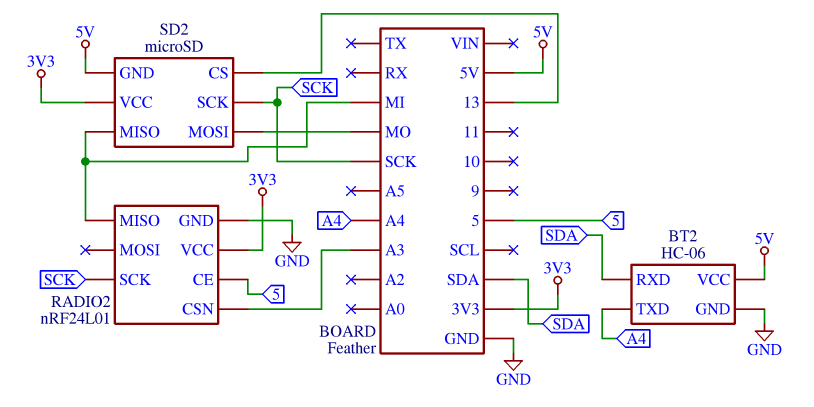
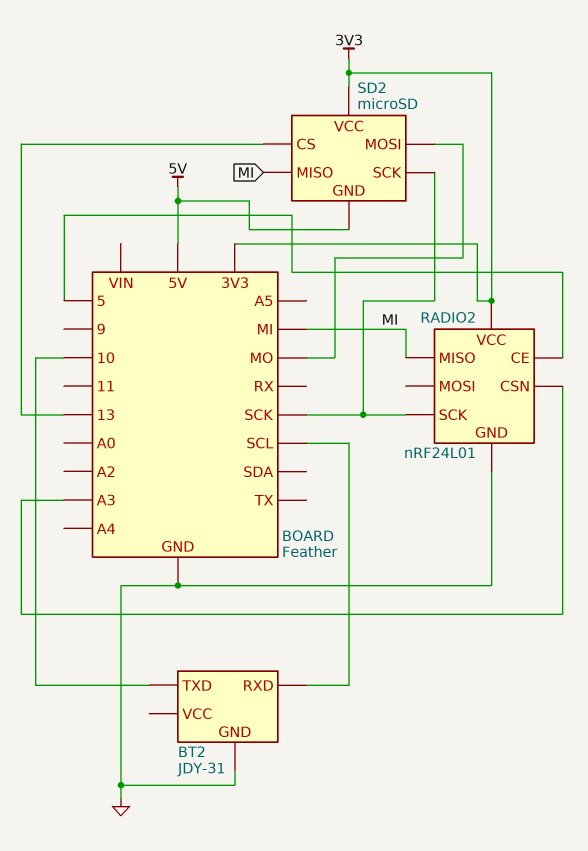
BT2: HC-06 -> JDY-31
BT2 pin RXD: SDA -> SCL
BT2 pin TXD: A4 -> 10
BT2 pin VCC: 5V -> none

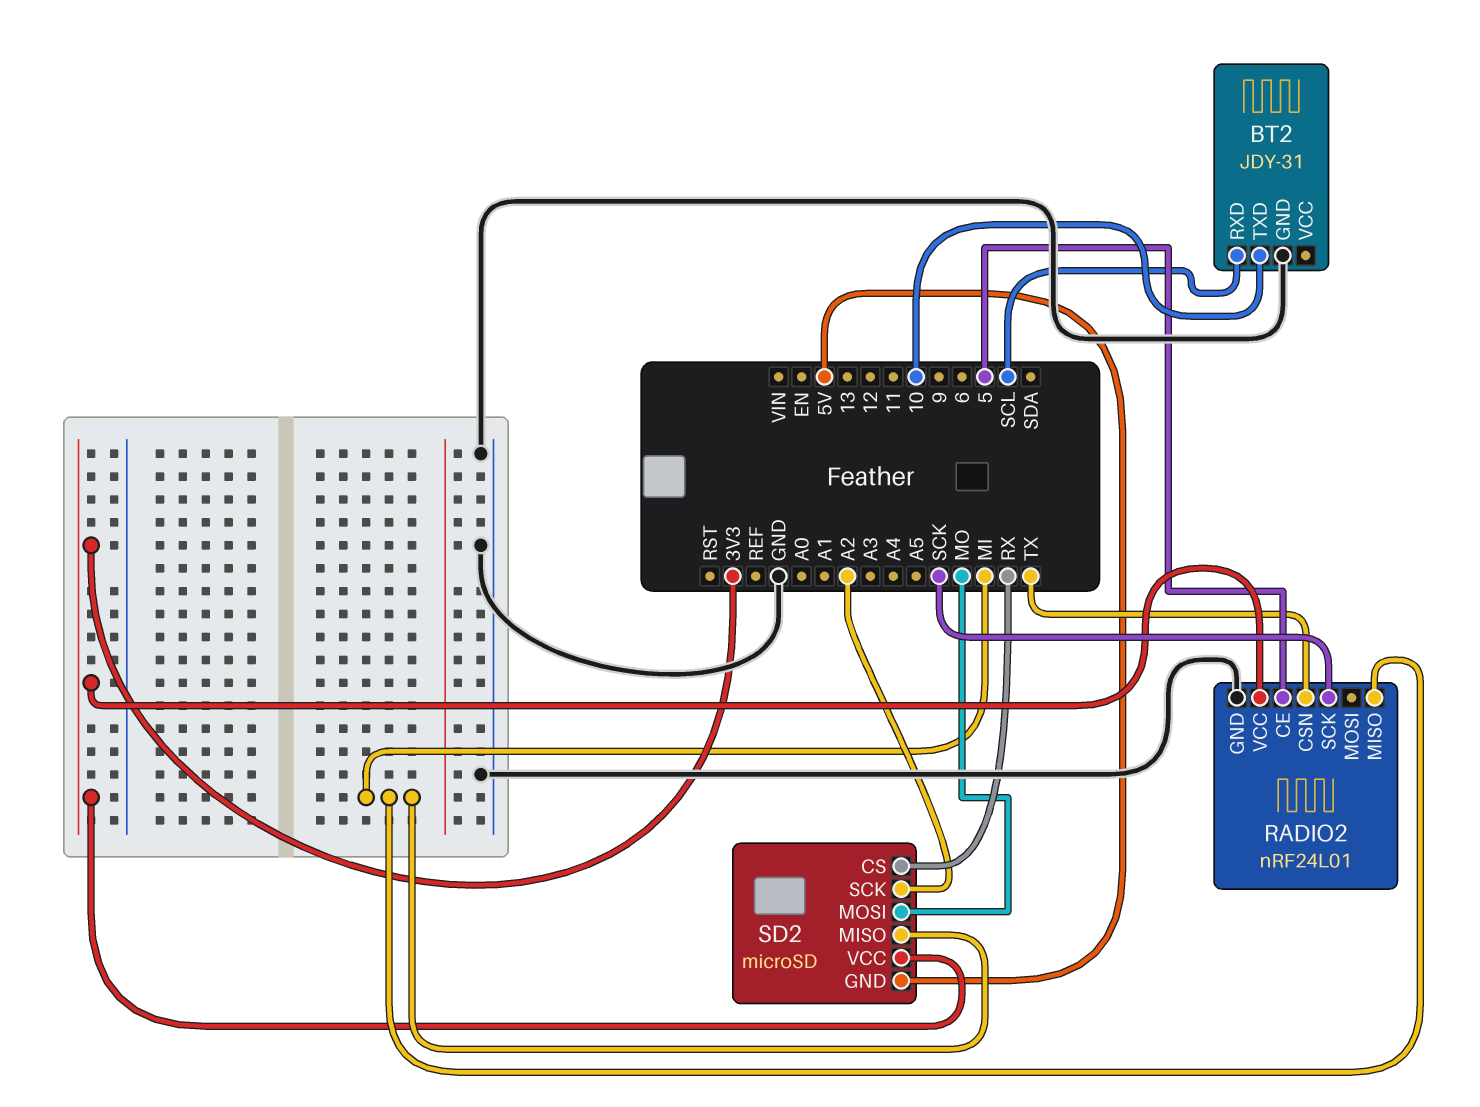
RADIO2 pin CSN: A3 -> TX
SD2 pin CS: 13 -> RX
SD2 pin SCK: SCK -> A2

